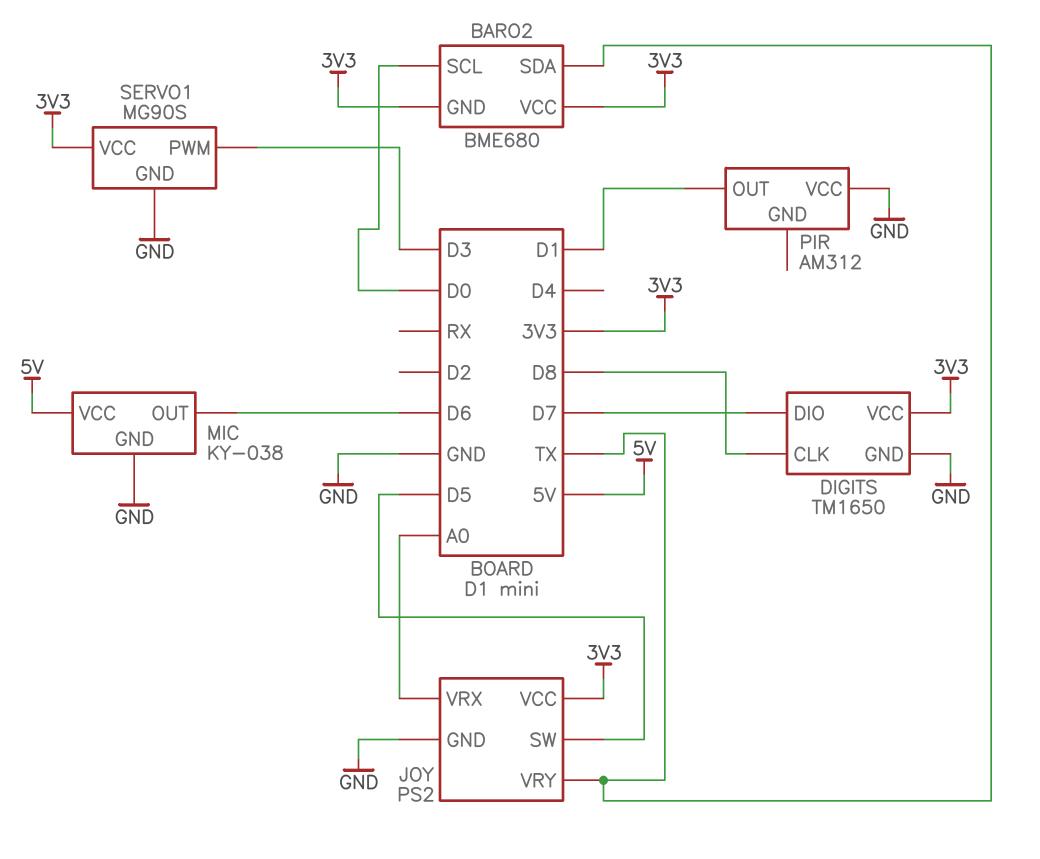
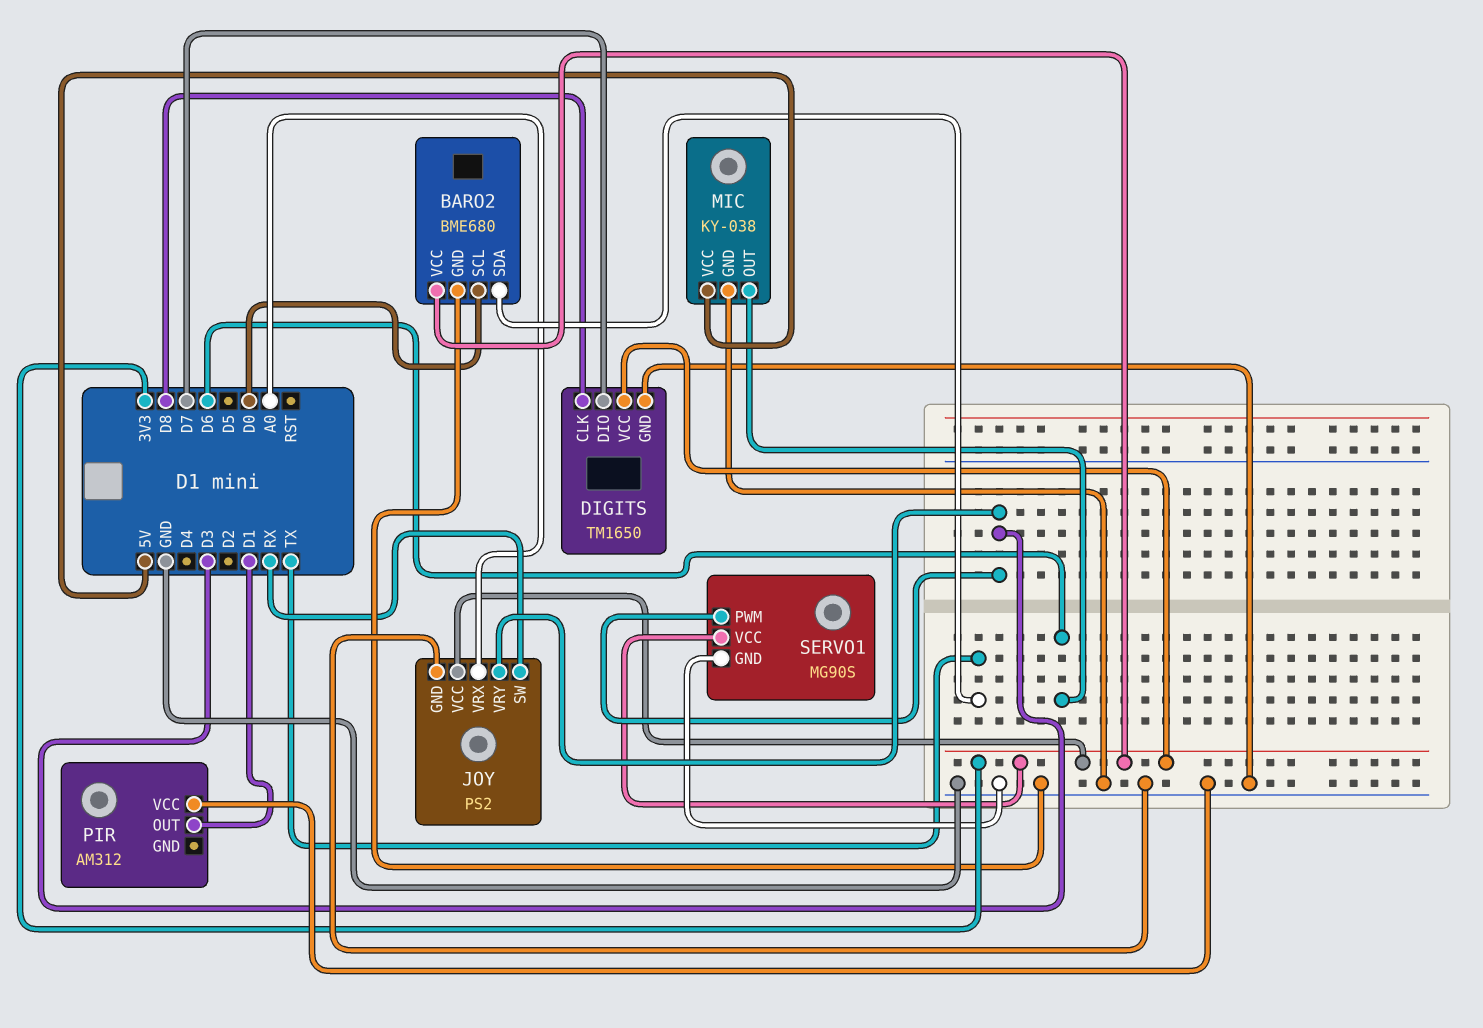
BARO2 pin GND: 3V3 -> GND
JOY pin SW: D5 -> RX
JOY pin VRY: TX -> D3

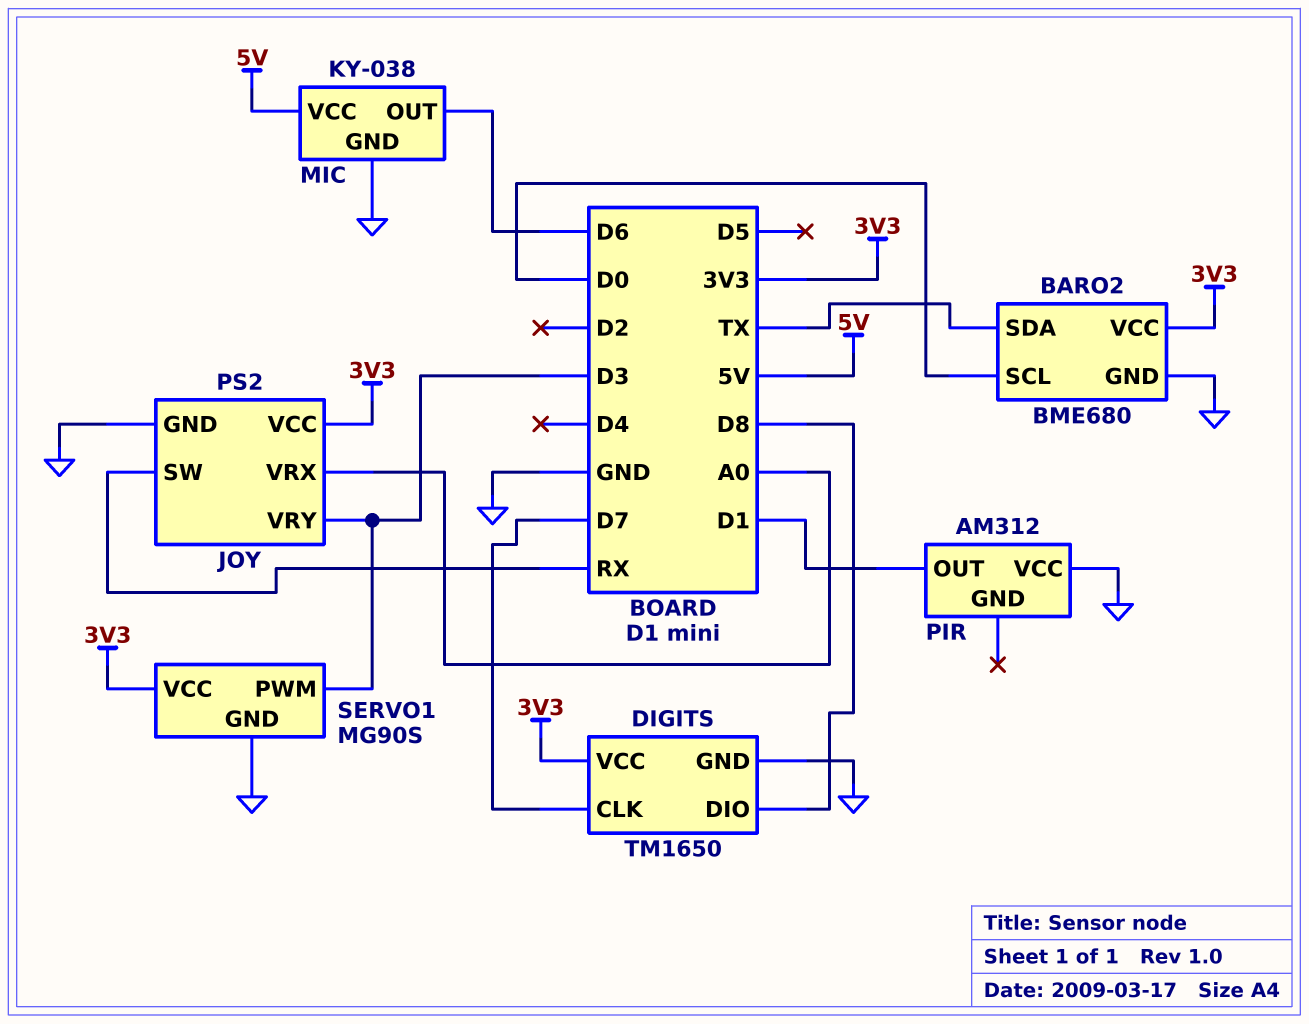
DIGITS pin CLK: D8 -> D7
DIGITS pin DIO: D7 -> D8

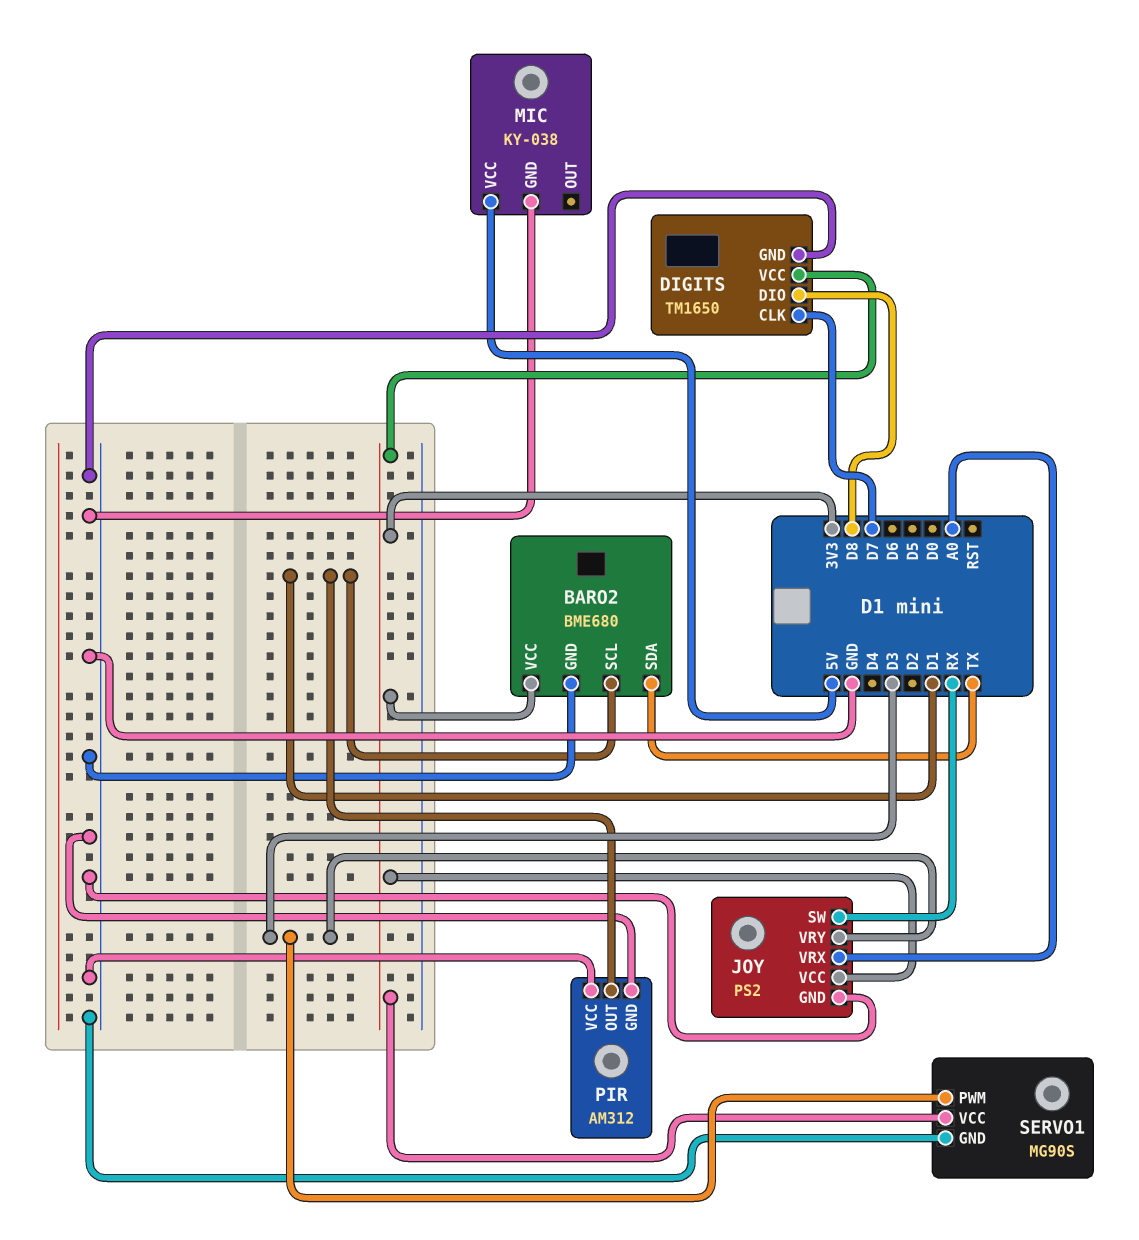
BARO2 pin SCL: D0 -> D1
MIC pin OUT: D6 -> none
PIR pin GND: none -> GND

